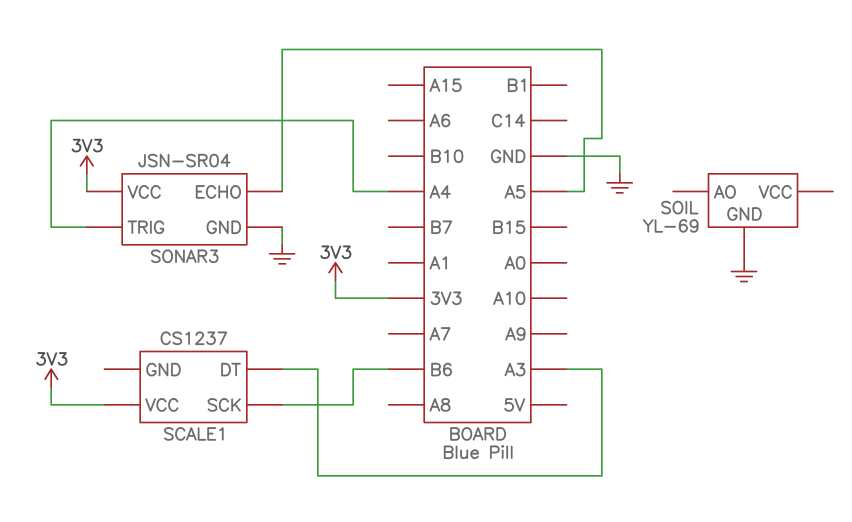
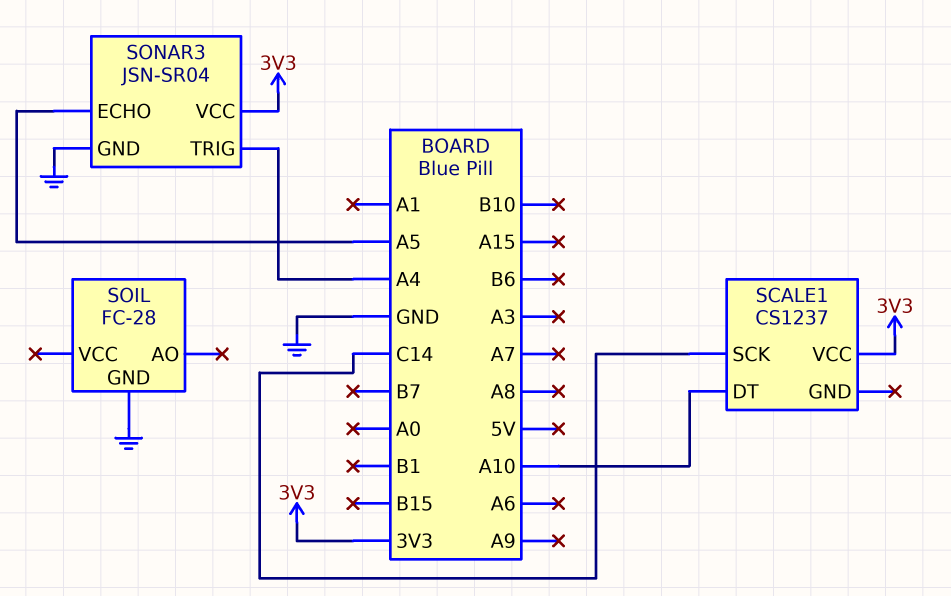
SCALE1 pin DT: A3 -> A10
SCALE1 pin SCK: B6 -> C14
SOIL: YL-69 -> FC-28

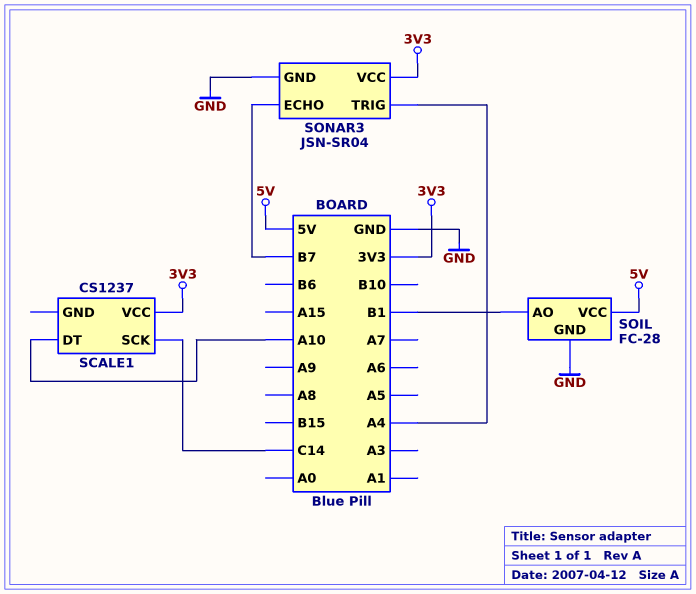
SOIL pin AO: none -> B1
SOIL pin VCC: none -> 5V
SONAR3 pin ECHO: A5 -> B7

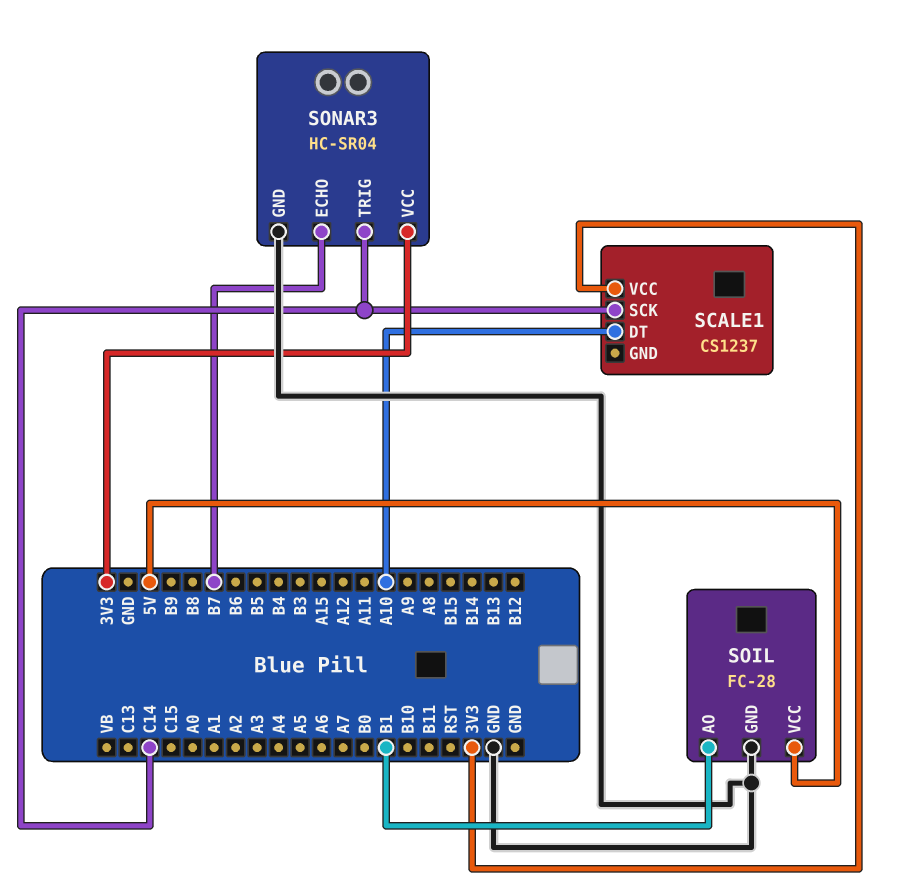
SONAR3: JSN-SR04 -> HC-SR04
SONAR3 pin TRIG: A4 -> C14

